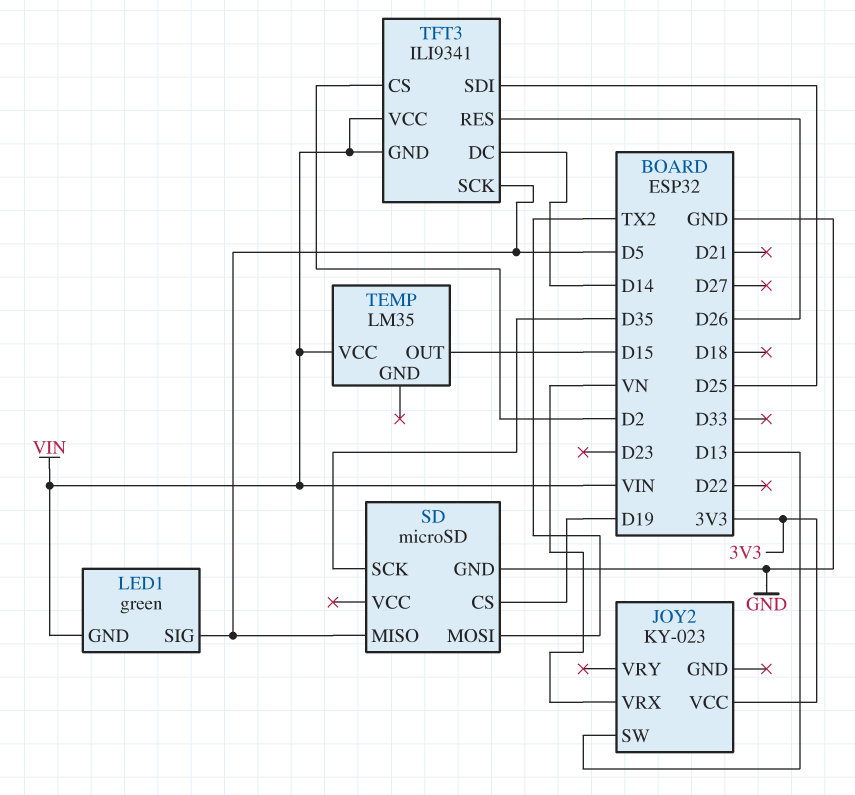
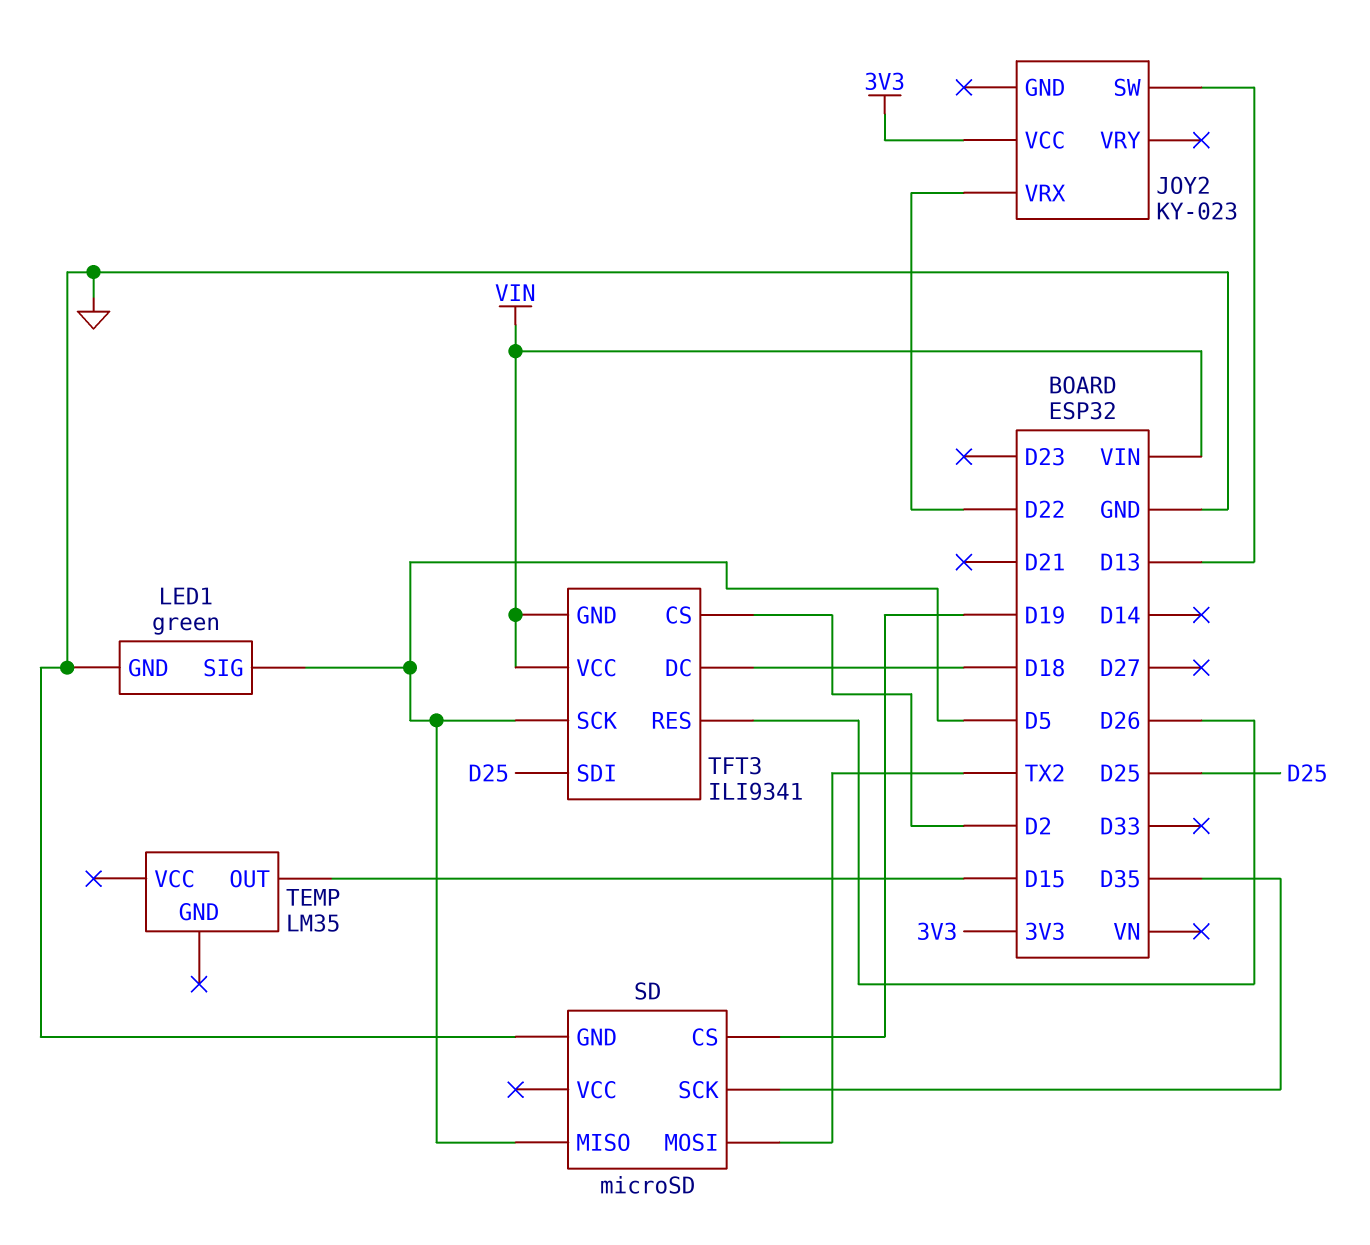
JOY2 pin VRX: VN -> D22
LED1 pin GND: VIN -> GND
TEMP pin VCC: VIN -> none
TFT3 pin DC: D14 -> D18

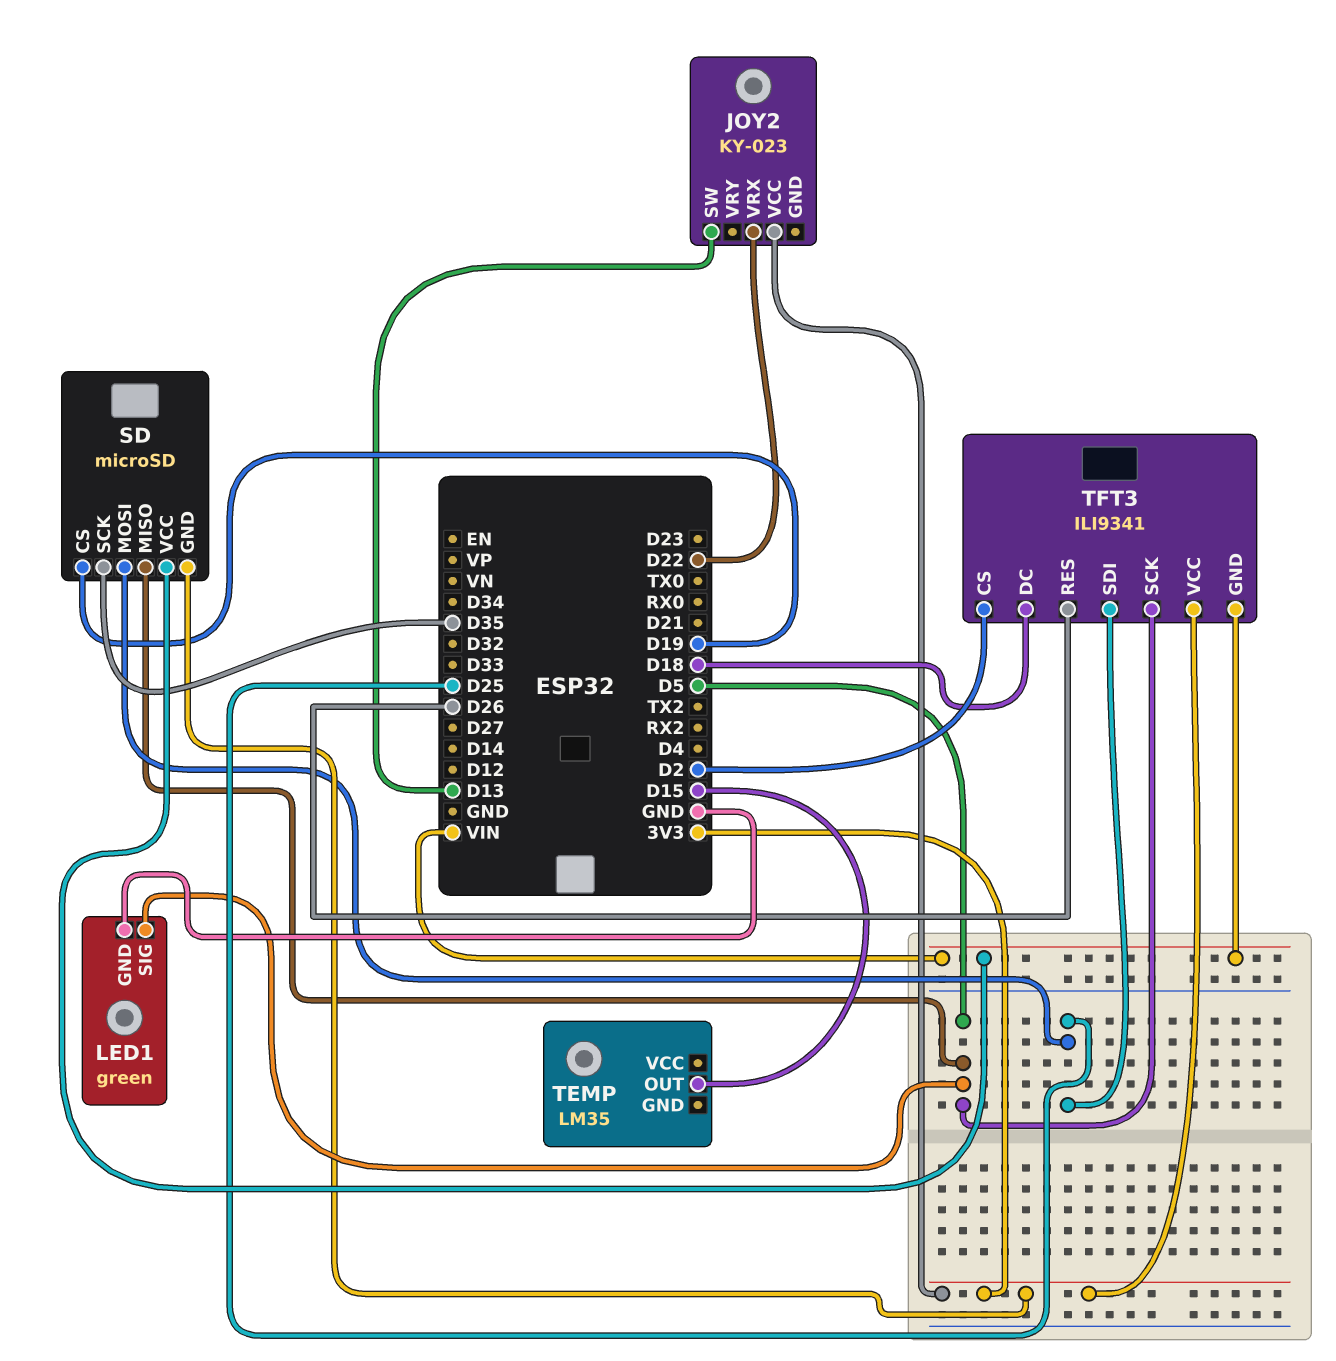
SD pin GND: GND -> 3V3
SD pin MOSI: TX2 -> D25
SD pin VCC: none -> VIN
TFT3 pin VCC: VIN -> 3V3

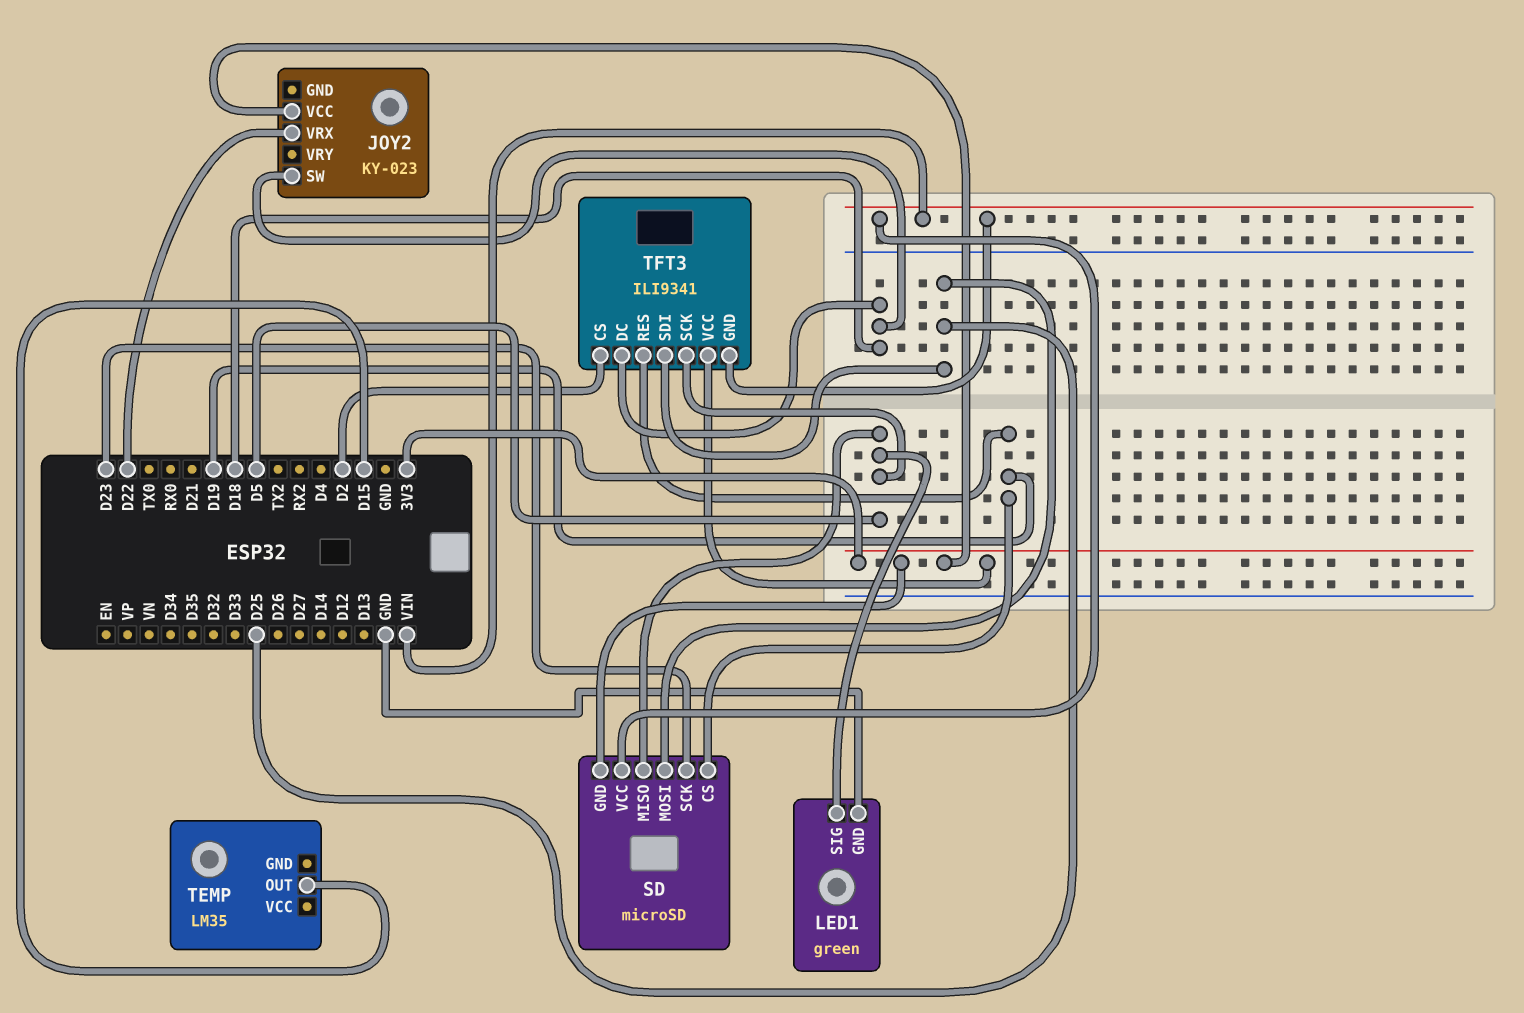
JOY2 pin SW: D13 -> D18
SD pin SCK: D35 -> D23
TFT3 pin RES: D26 -> D19

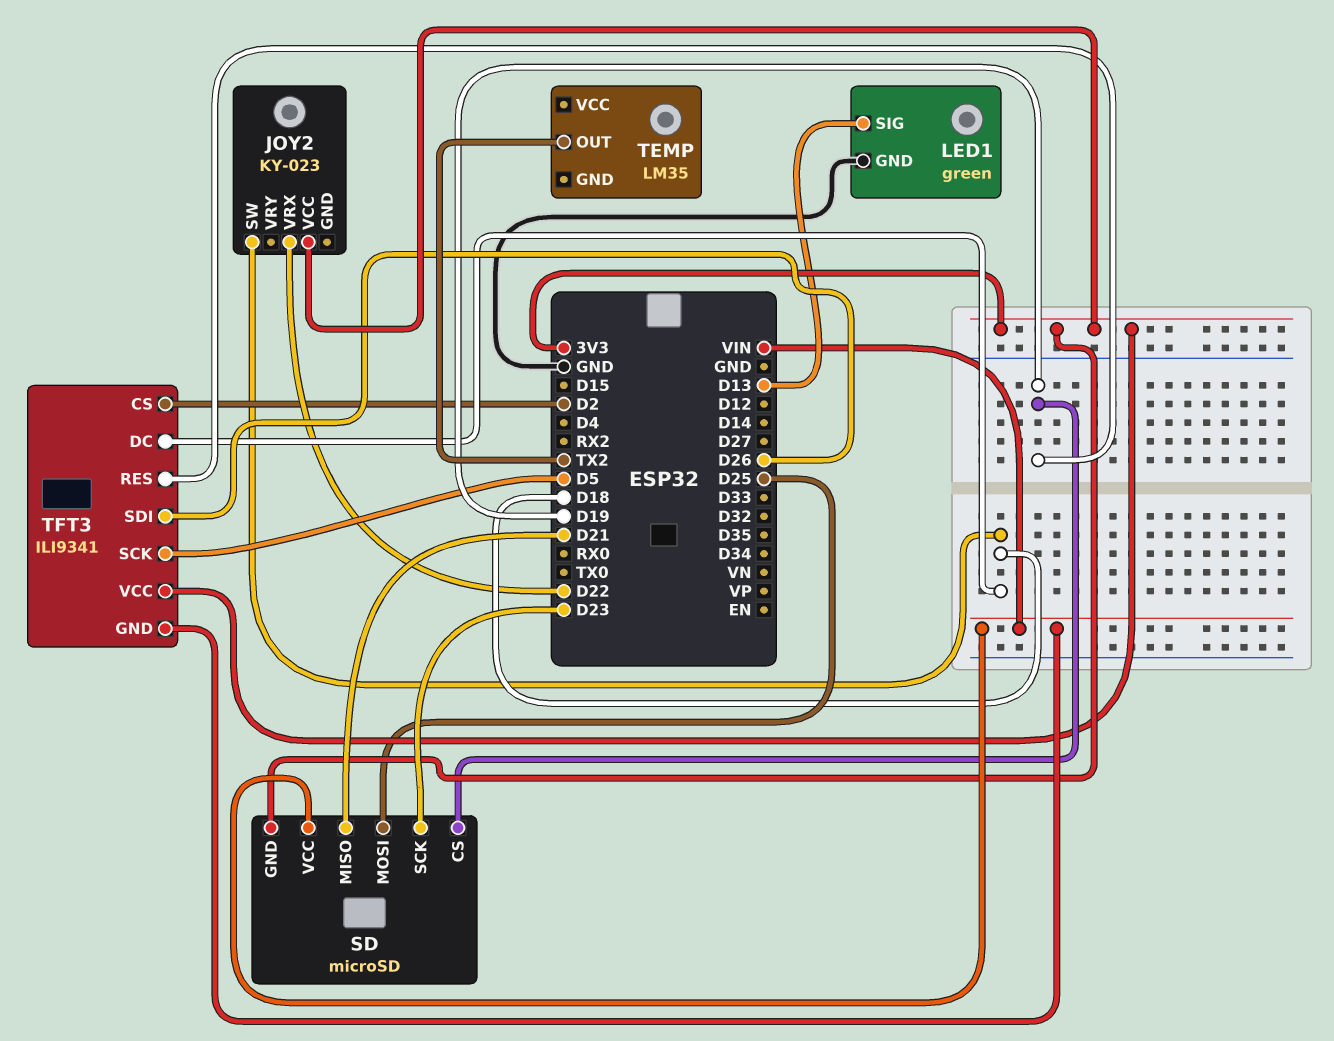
LED1 pin SIG: D5 -> D13
SD pin MISO: D5 -> D21
TEMP pin OUT: D15 -> TX2
TFT3 pin SDI: D25 -> D26

